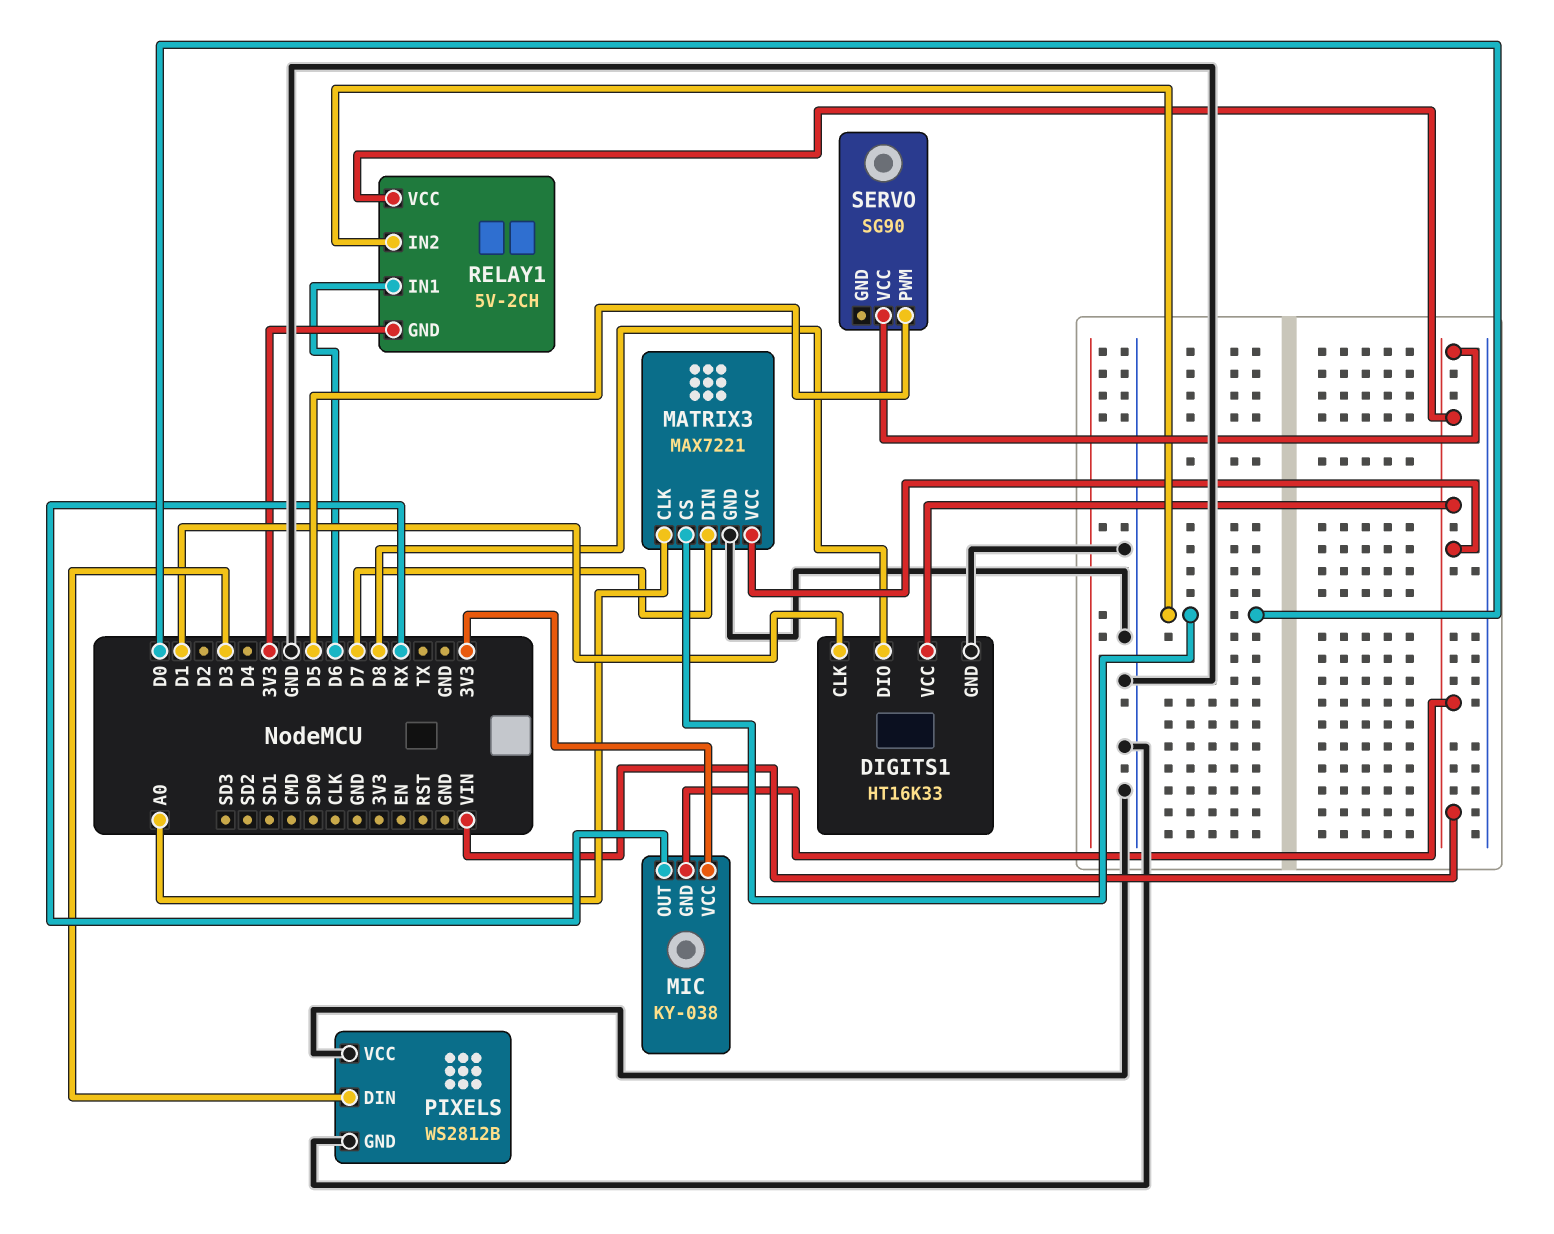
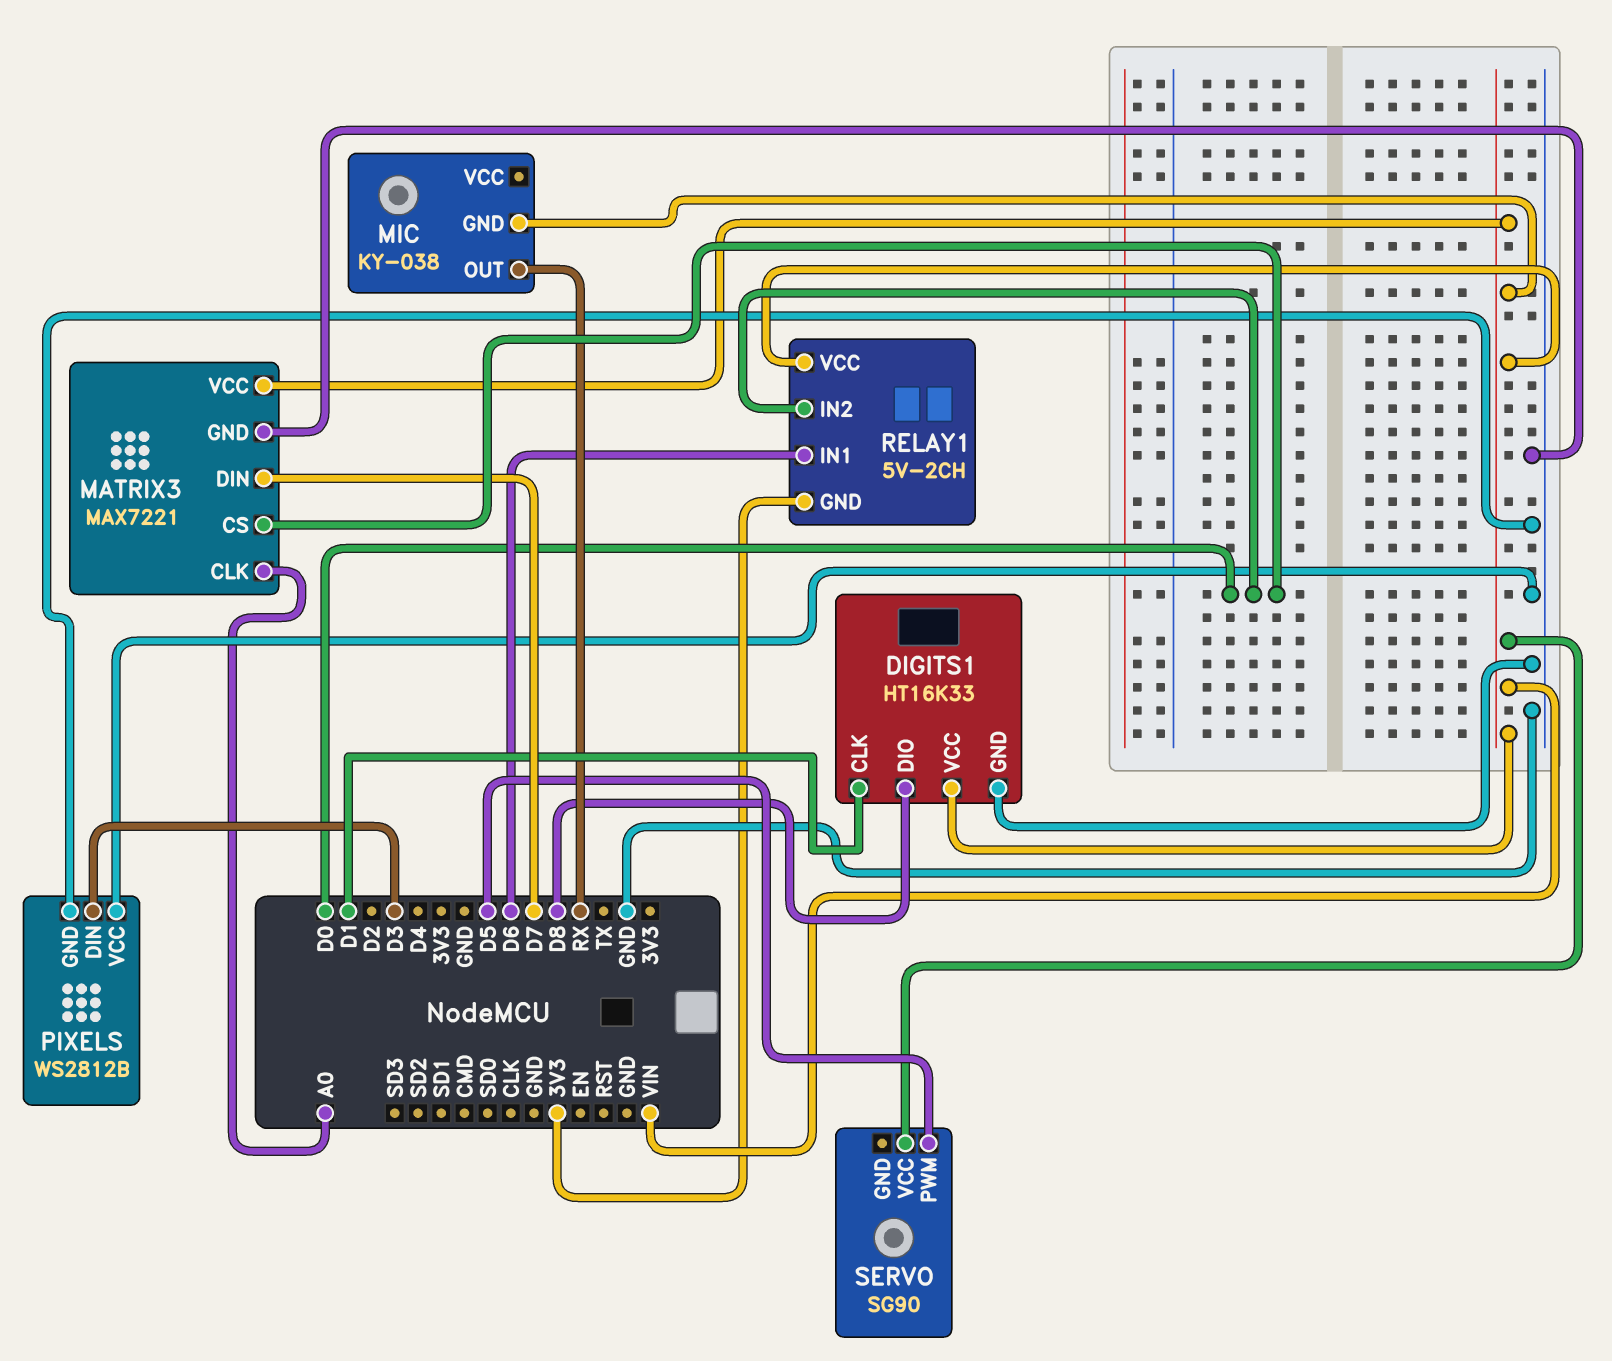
MIC pin VCC: 3V3 -> none

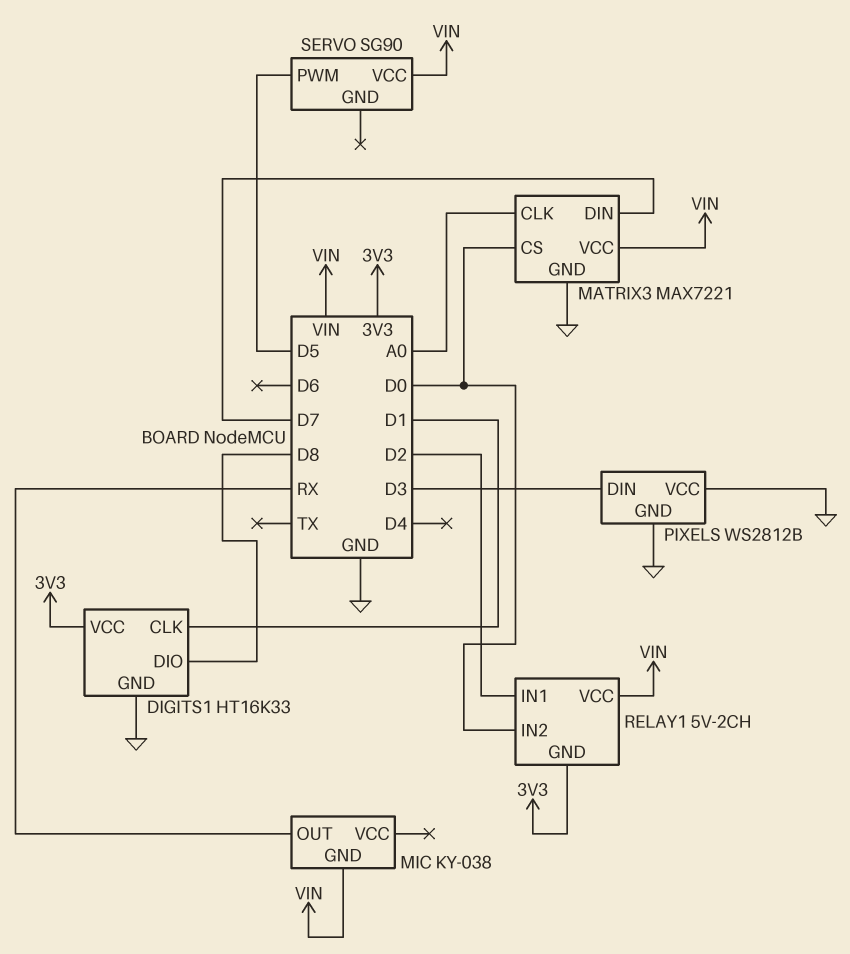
DIGITS1 pin VCC: VIN -> 3V3
RELAY1 pin IN1: D6 -> D2

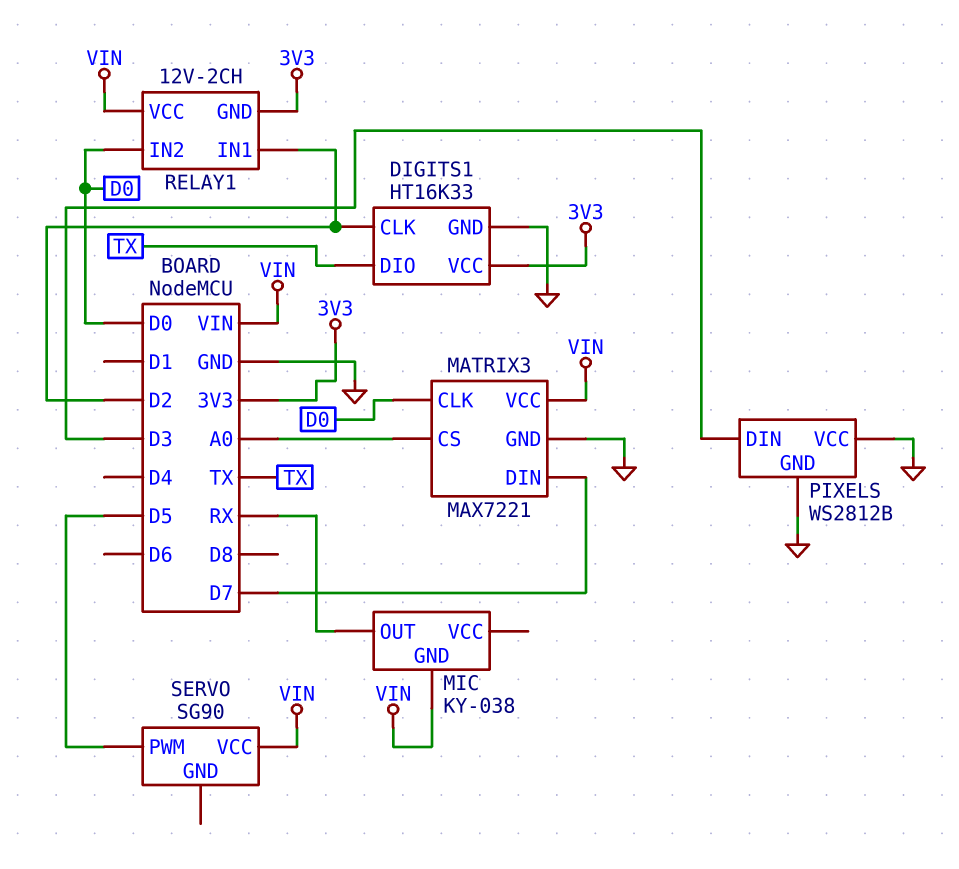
DIGITS1 pin CLK: D1 -> D2
DIGITS1 pin DIO: D8 -> TX
MATRIX3 pin CLK: A0 -> D0
MATRIX3 pin CS: D0 -> A0
RELAY1: 5V-2CH -> 12V-2CH

